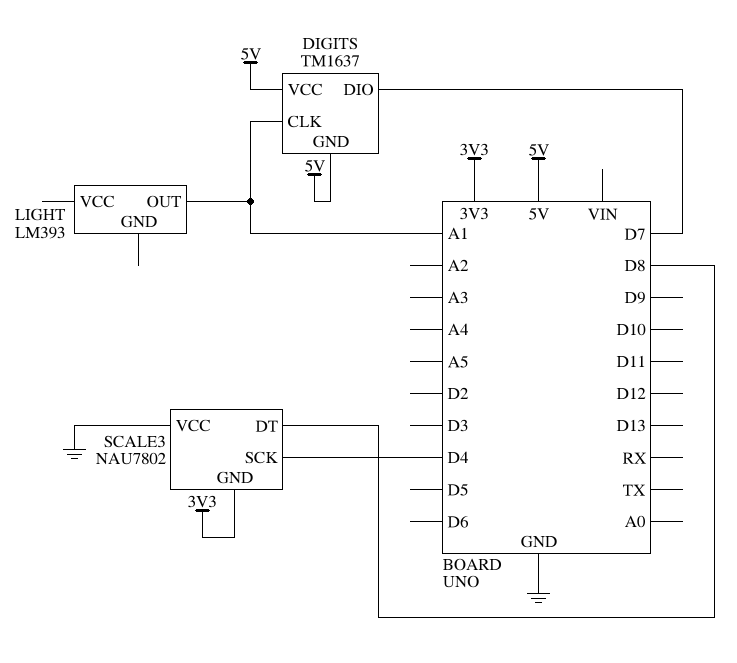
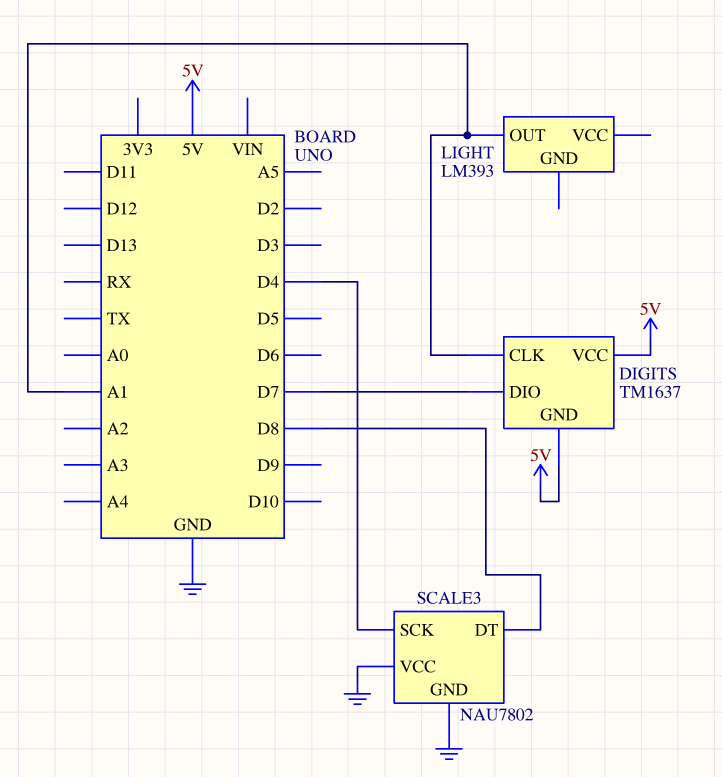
SCALE3 pin GND: 3V3 -> GND

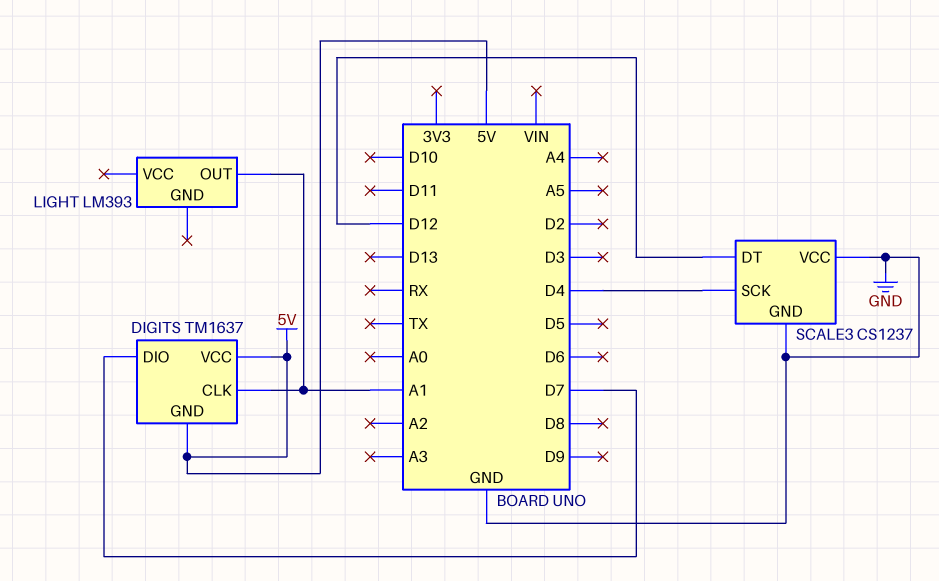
SCALE3: NAU7802 -> CS1237
SCALE3 pin DT: D8 -> D12

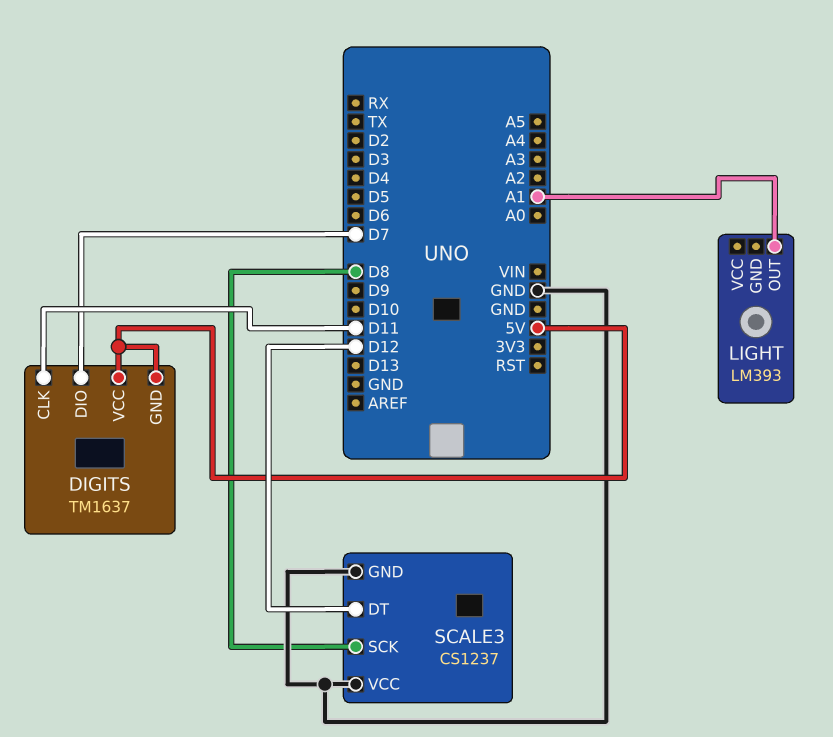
DIGITS pin CLK: A1 -> D11
SCALE3 pin SCK: D4 -> D8

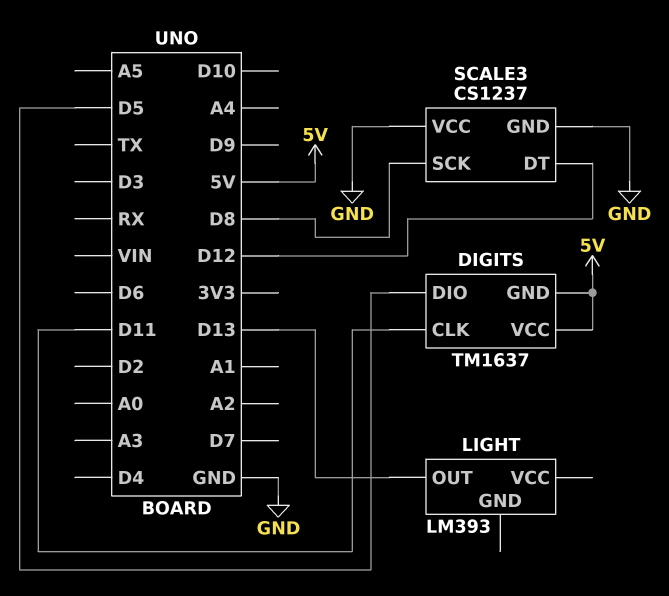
DIGITS pin DIO: D7 -> D5
LIGHT pin OUT: A1 -> D13

